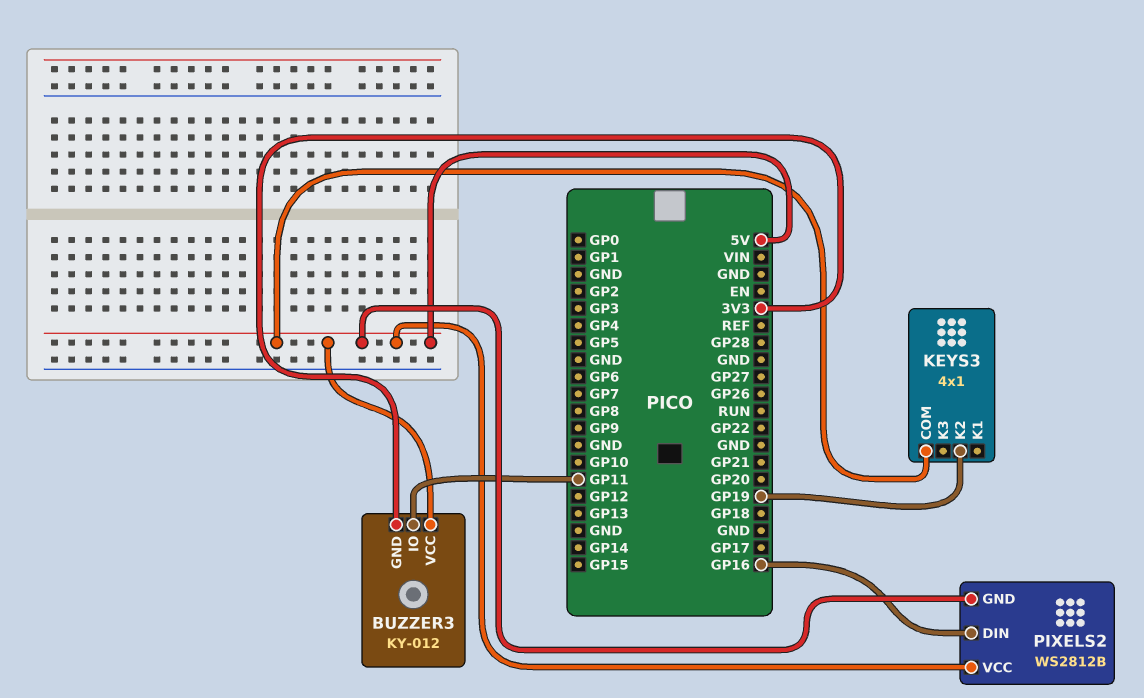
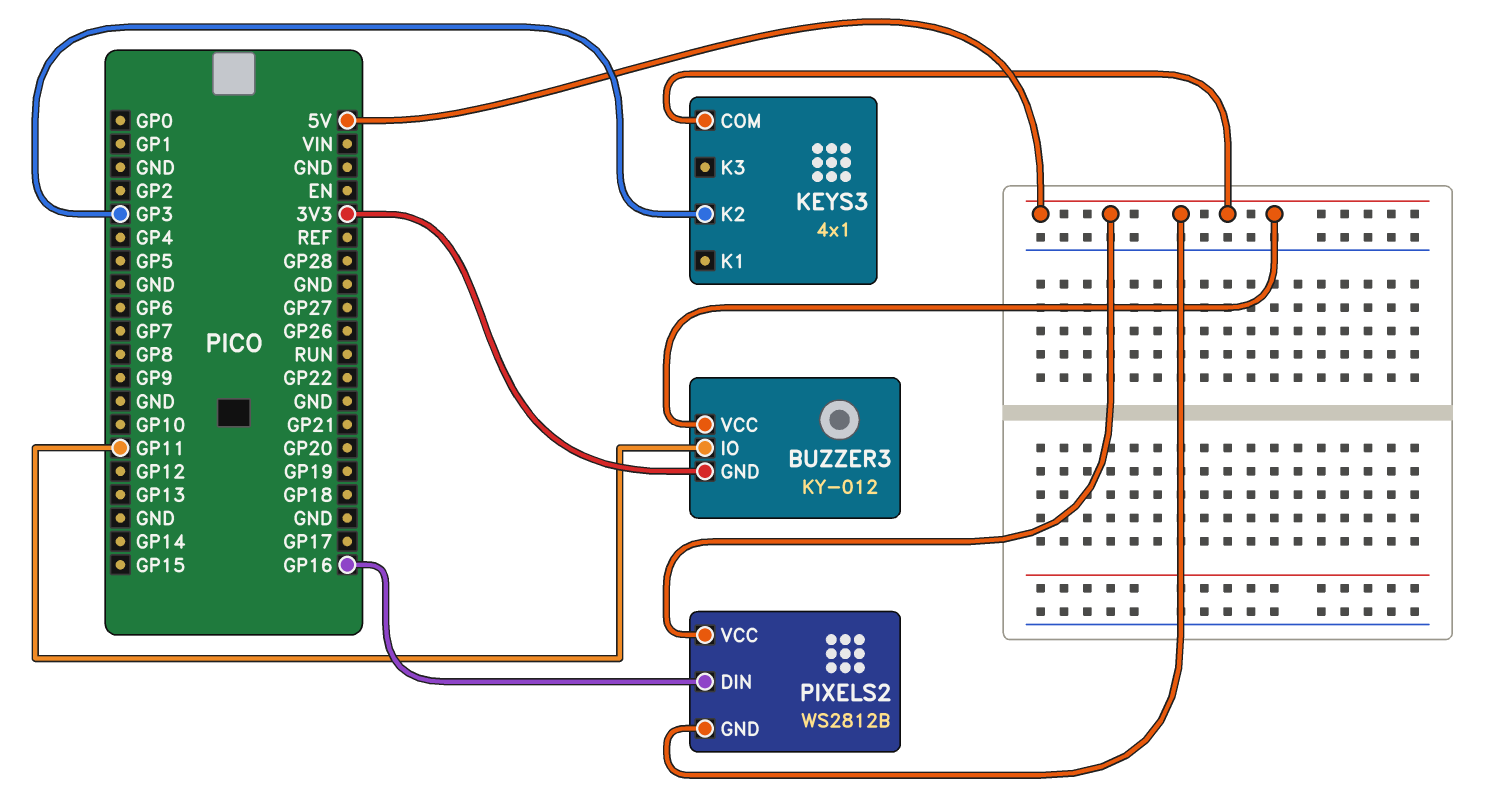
KEYS3 pin K2: GP19 -> GP3

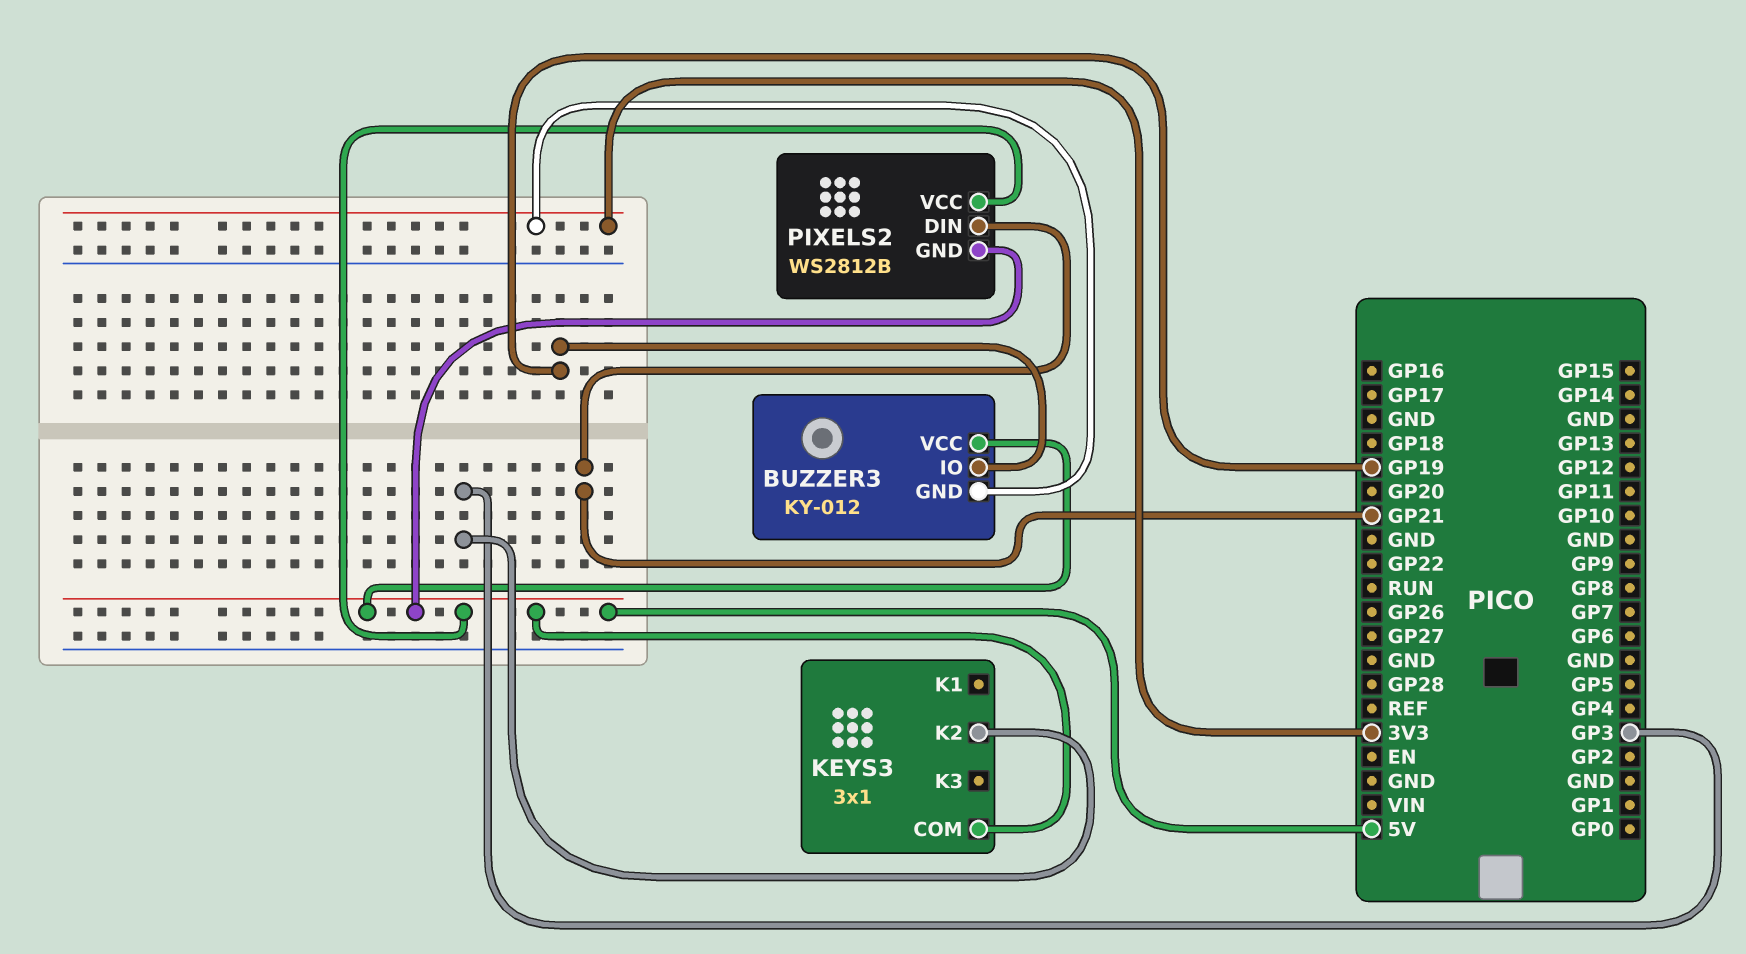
BUZZER3 pin IO: GP11 -> GP19
KEYS3: 4x1 -> 3x1
PIXELS2 pin DIN: GP16 -> GP21

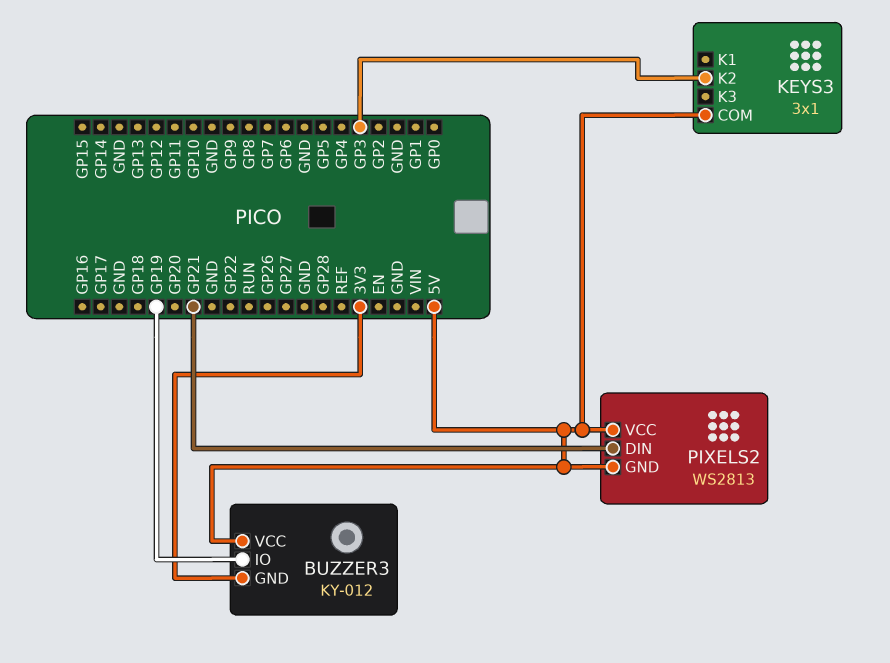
PIXELS2: WS2812B -> WS2813

